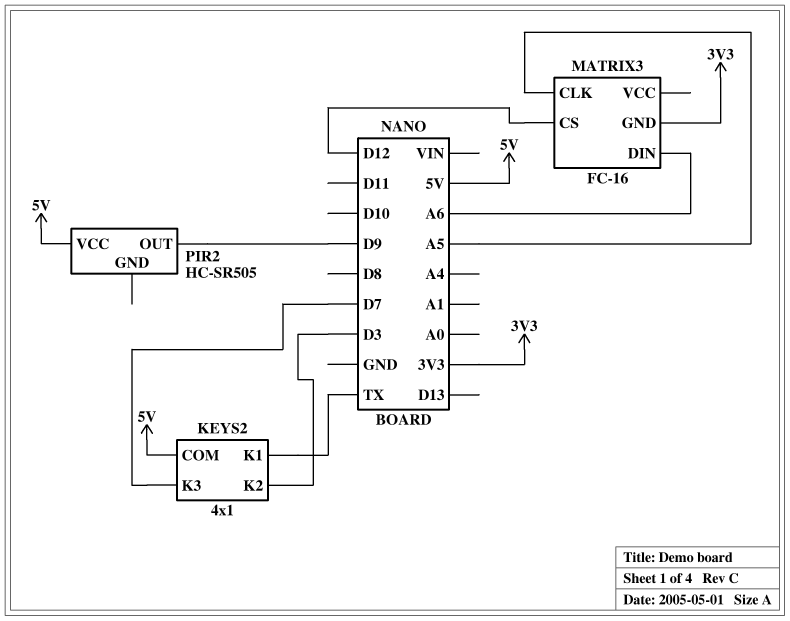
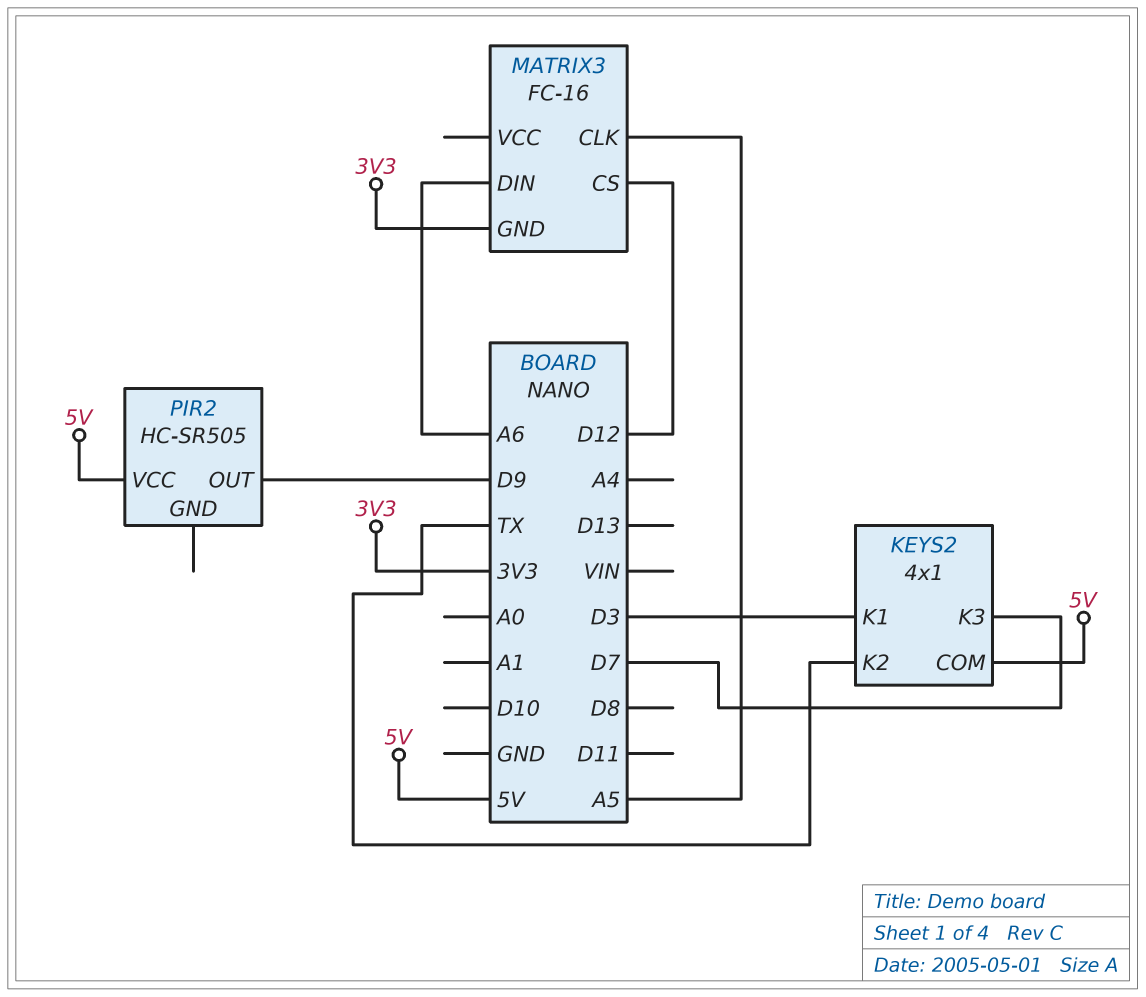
KEYS2 pin K1: TX -> D3
KEYS2 pin K2: D3 -> TX

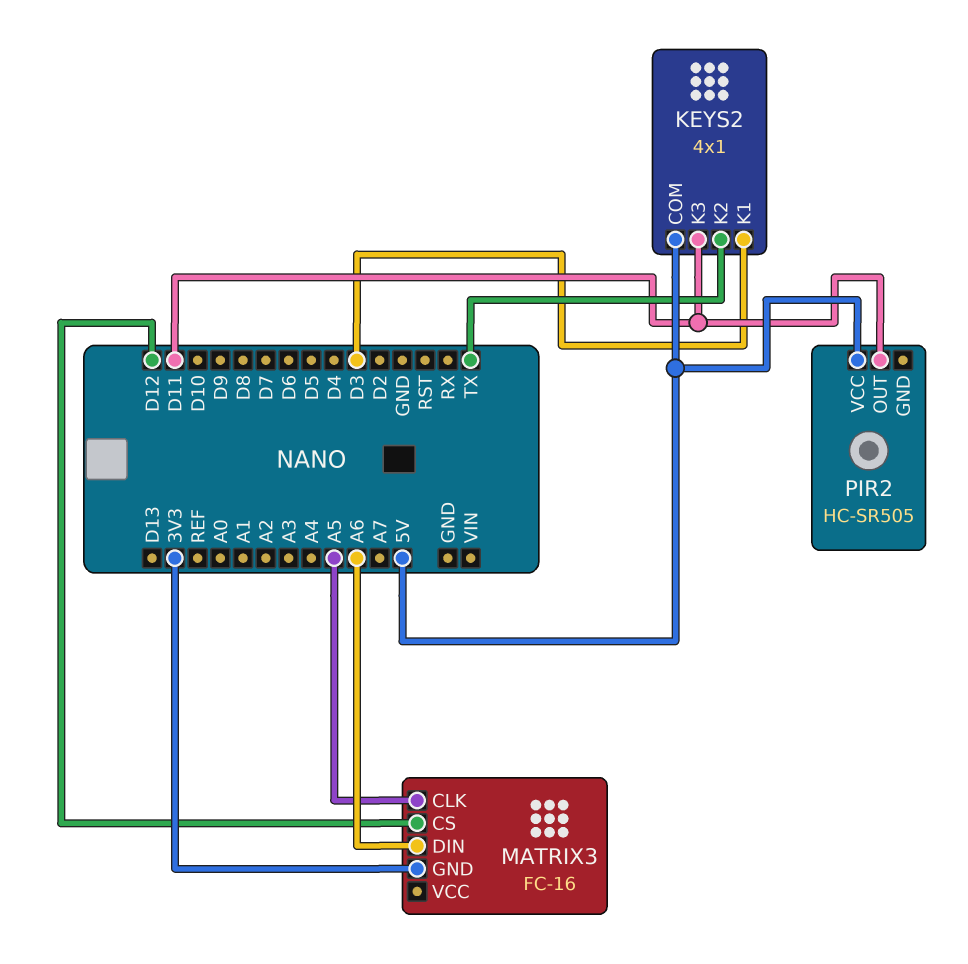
KEYS2 pin K3: D7 -> D11
PIR2 pin OUT: D9 -> D11

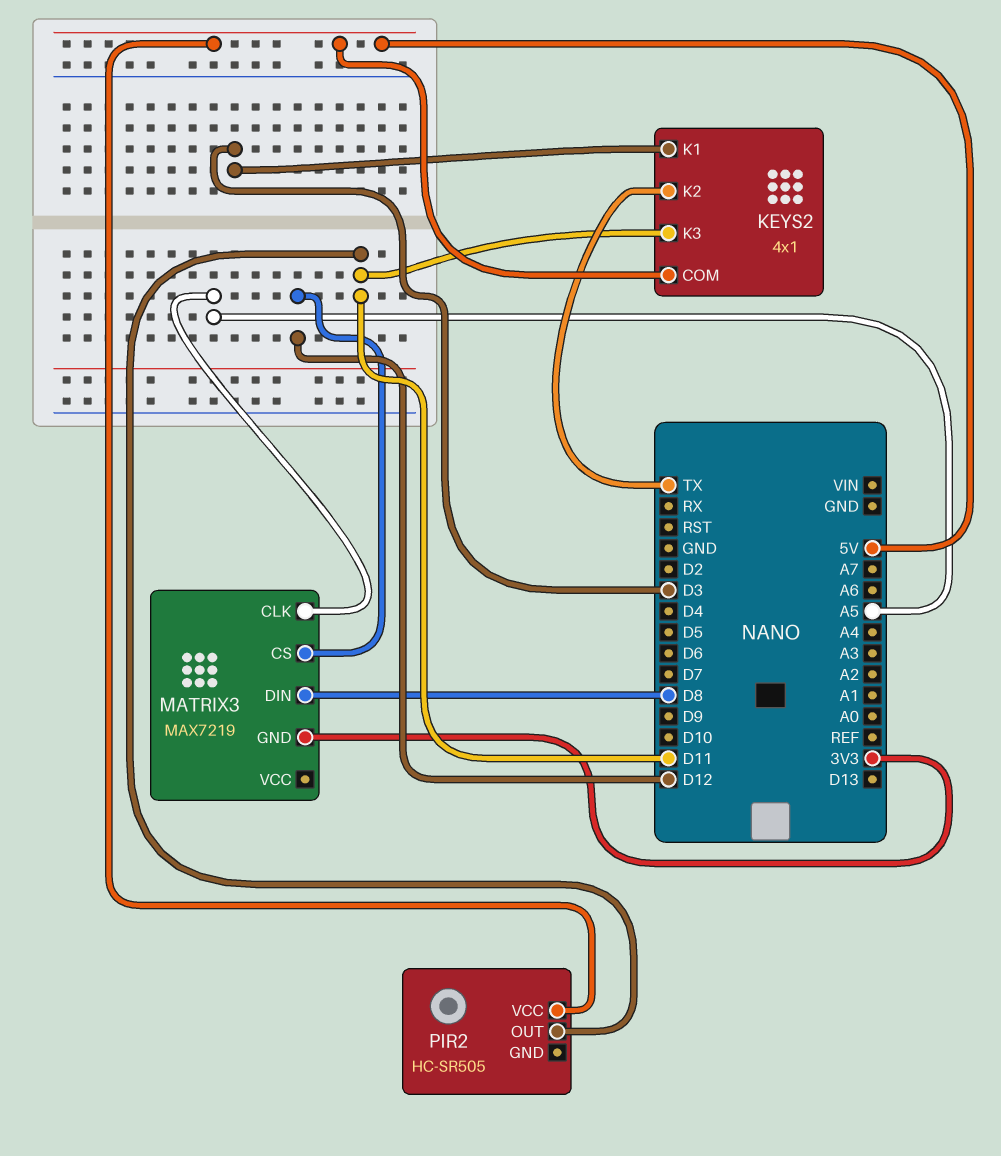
MATRIX3: FC-16 -> MAX7219
MATRIX3 pin DIN: A6 -> D8

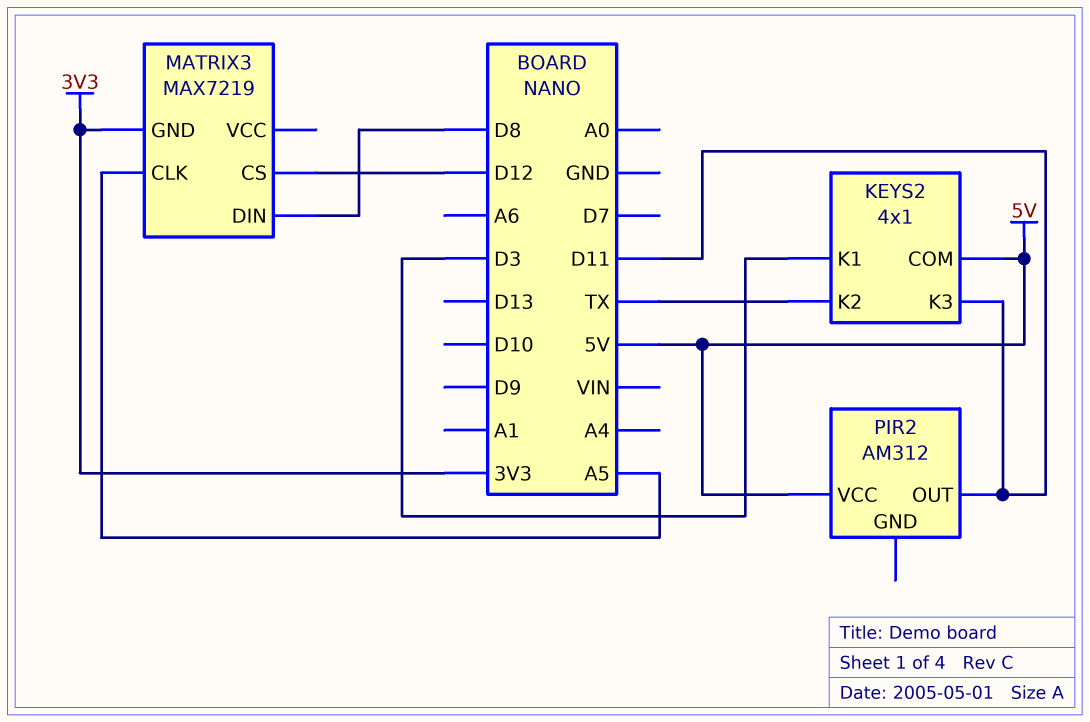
PIR2: HC-SR505 -> AM312

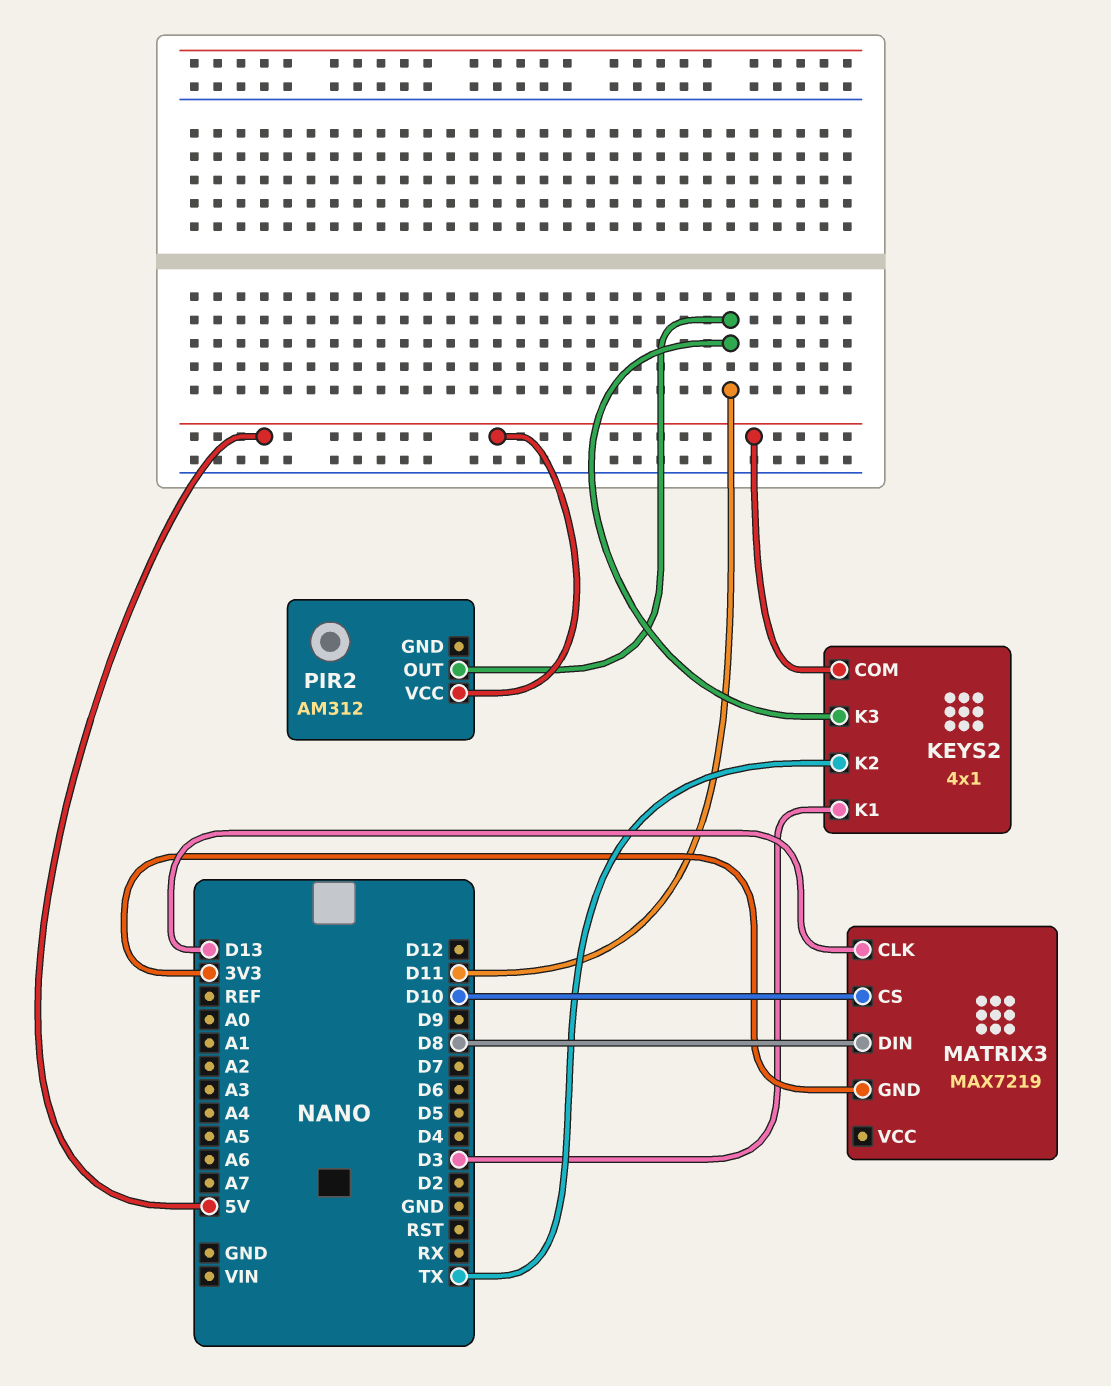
MATRIX3 pin CLK: A5 -> D13
MATRIX3 pin CS: D12 -> D10

